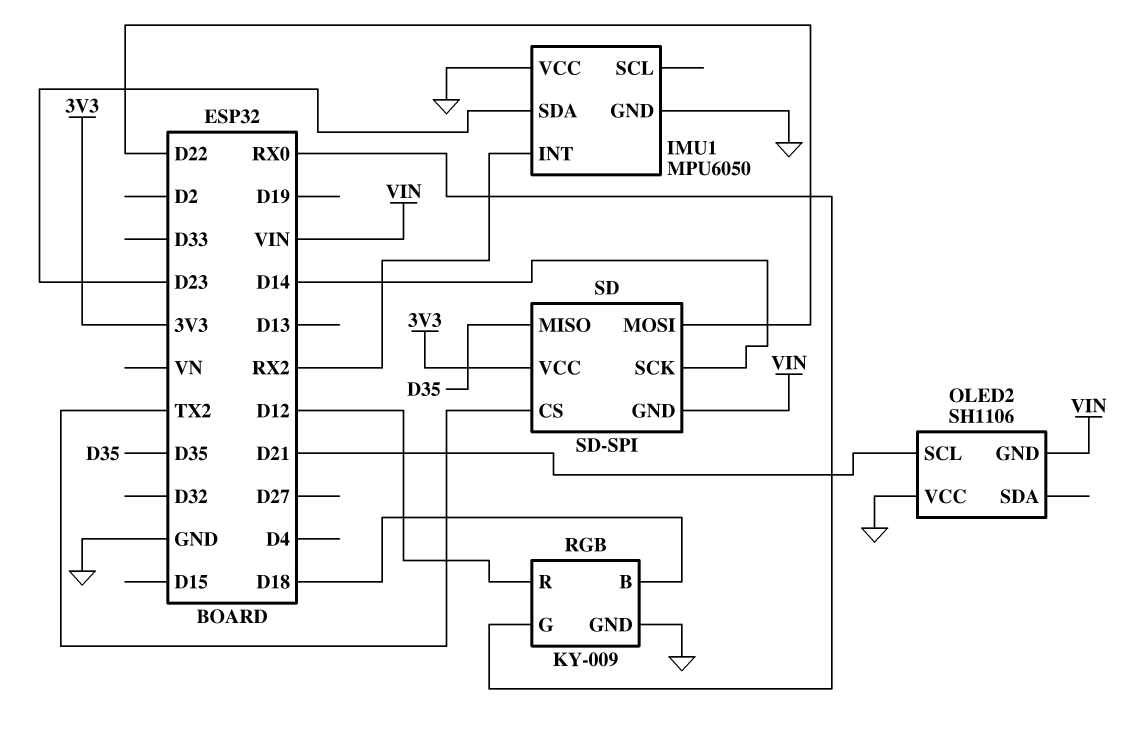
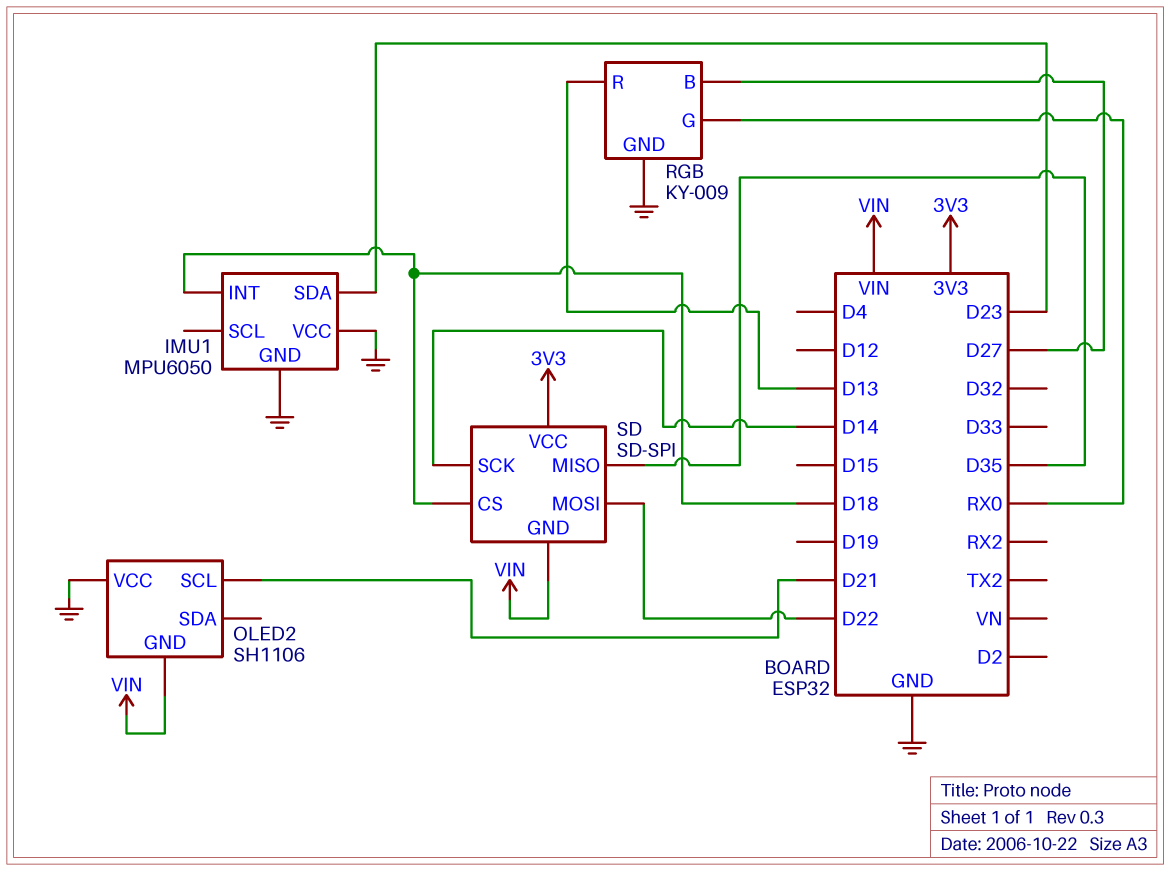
IMU1 pin INT: RX2 -> D18
RGB pin B: D18 -> D27
RGB pin R: D12 -> D13
SD pin CS: TX2 -> D18

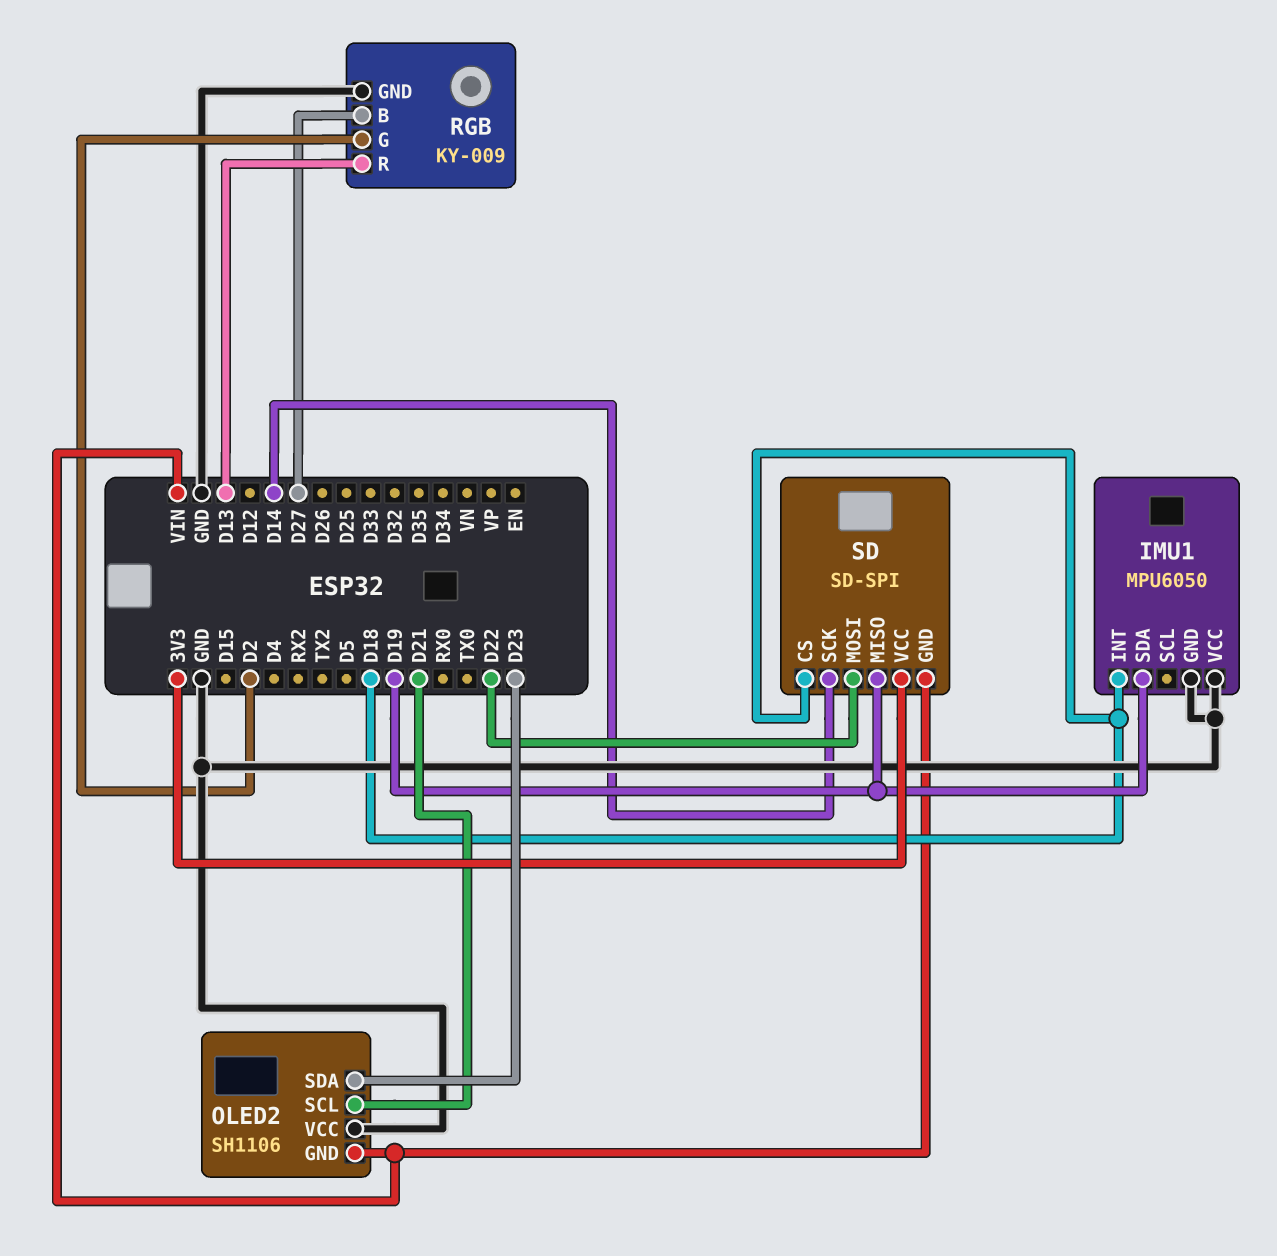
IMU1 pin SDA: D23 -> D19
OLED2 pin SDA: none -> D23
RGB pin G: RX0 -> D2
SD pin MISO: D35 -> D19

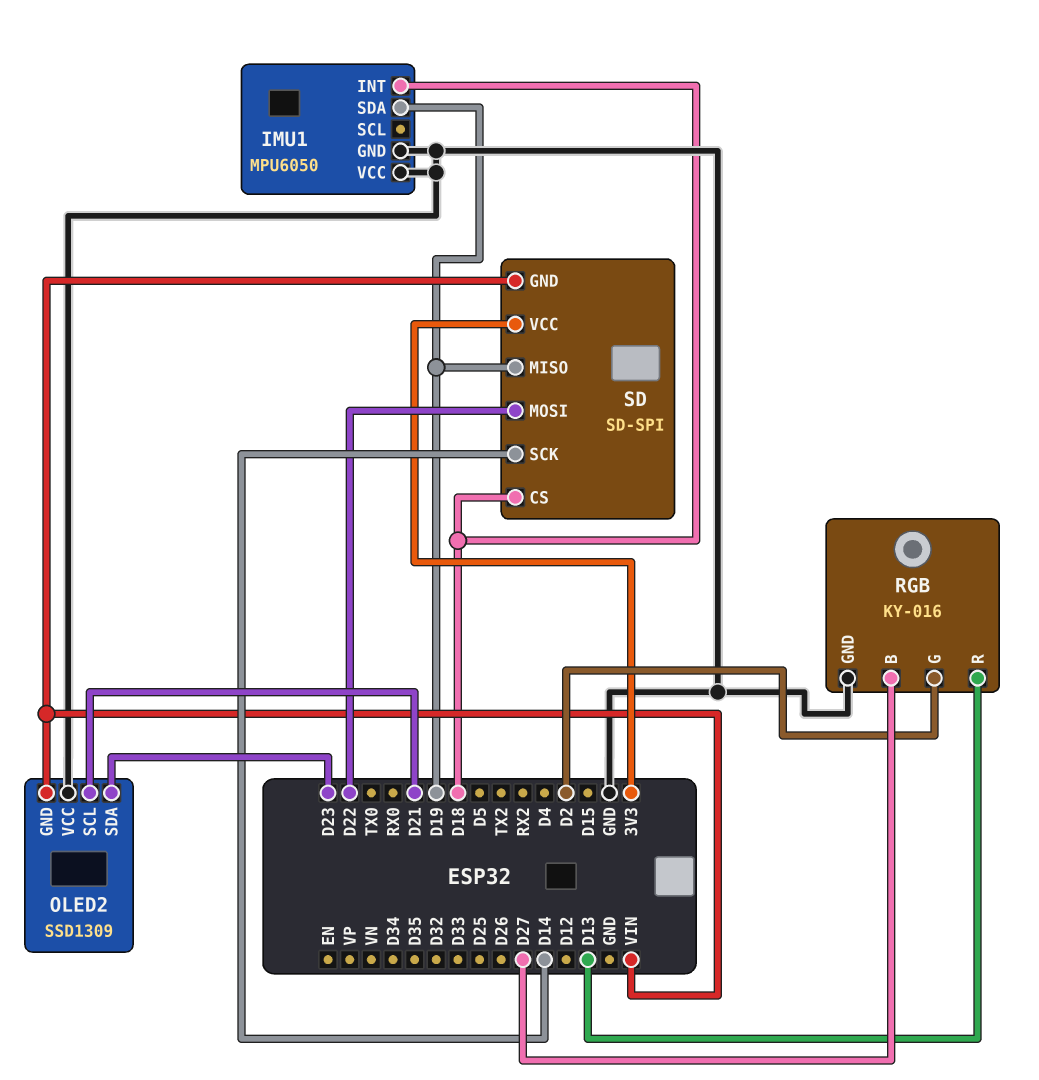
OLED2: SH1106 -> SSD1309
RGB: KY-009 -> KY-016

